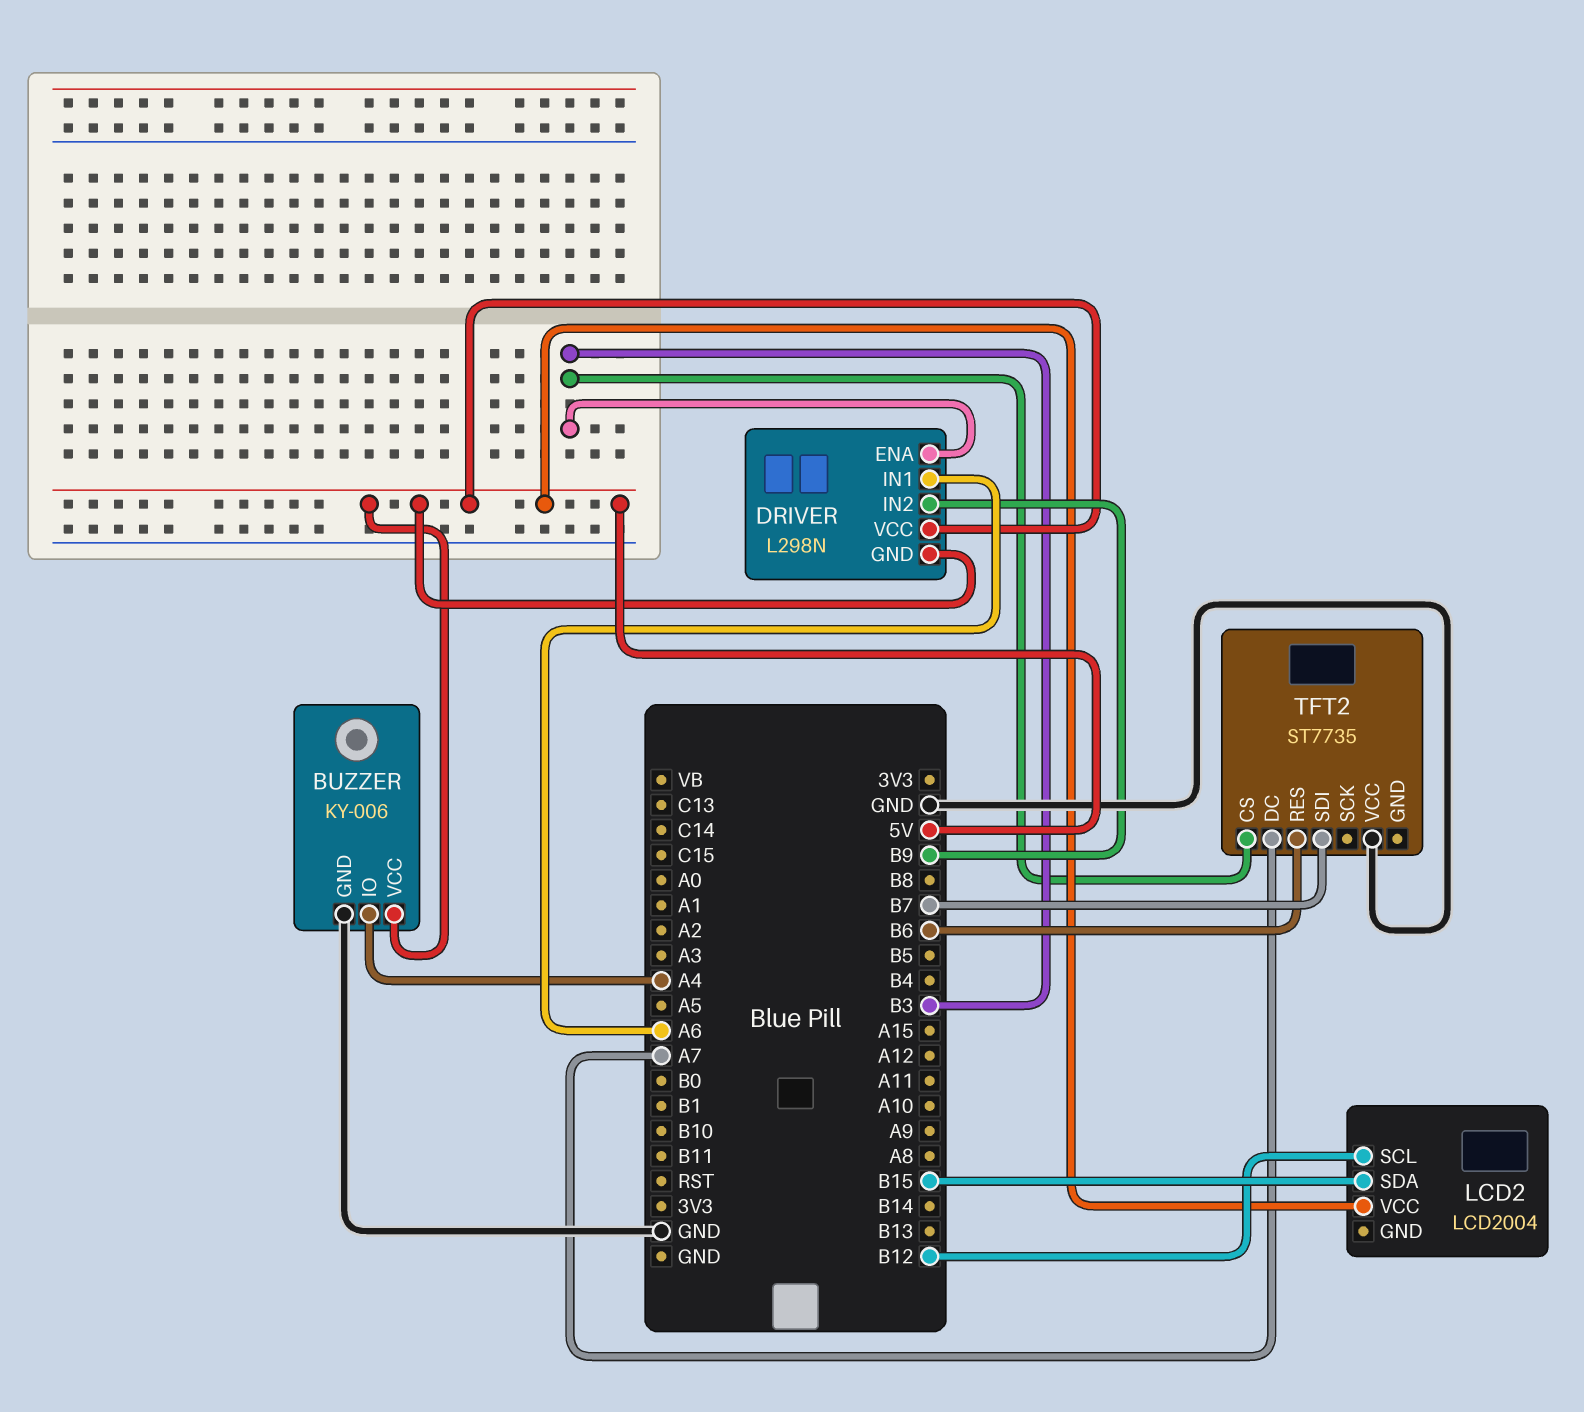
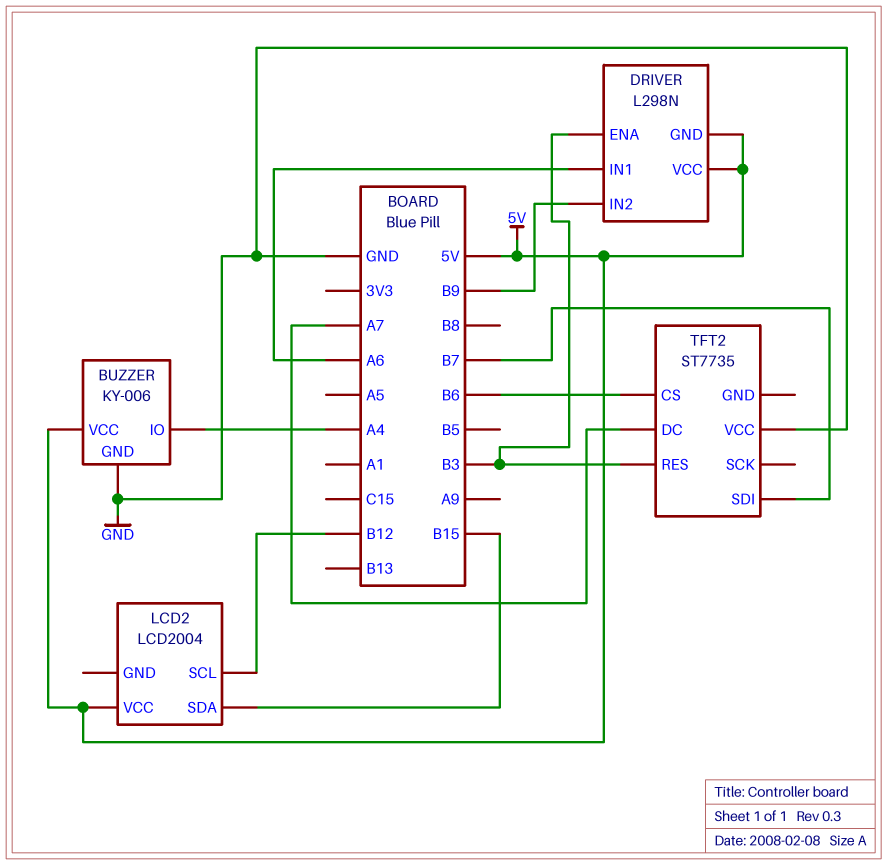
TFT2 pin CS: B3 -> B6
TFT2 pin RES: B6 -> B3

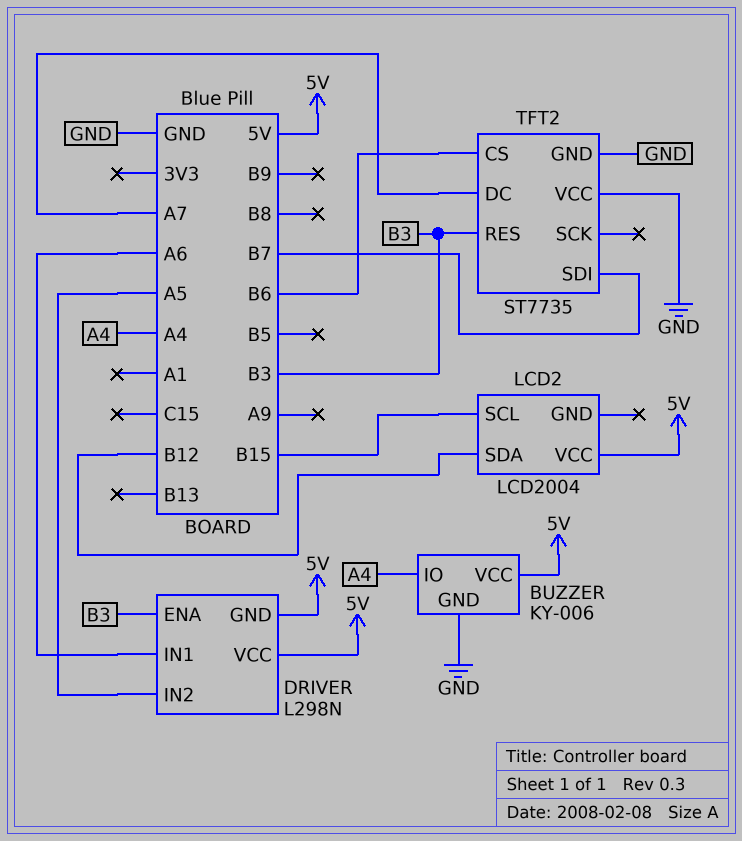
DRIVER pin IN2: B9 -> A5
LCD2 pin SCL: B12 -> B15
LCD2 pin SDA: B15 -> B12
TFT2 pin GND: none -> GND

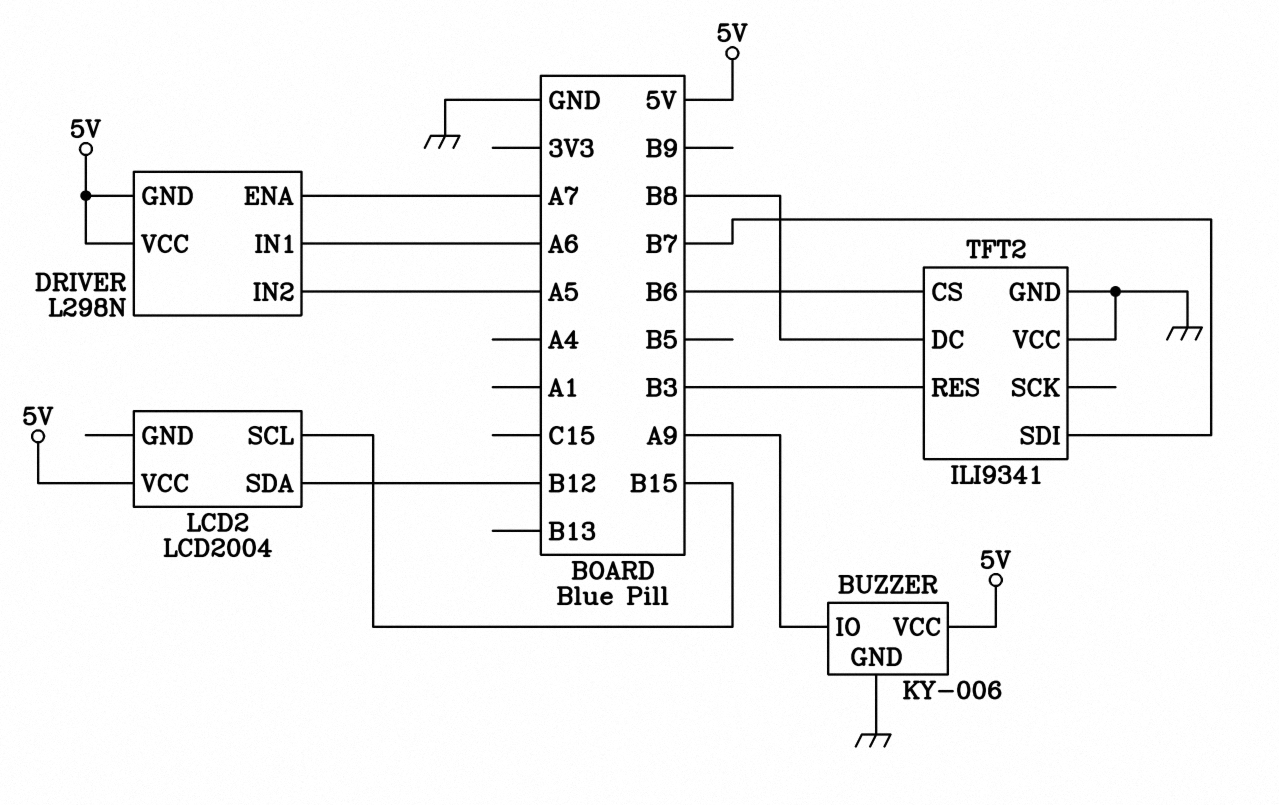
BUZZER pin IO: A4 -> A9
DRIVER pin ENA: B3 -> A7
TFT2: ST7735 -> ILI9341
TFT2 pin DC: A7 -> B8

